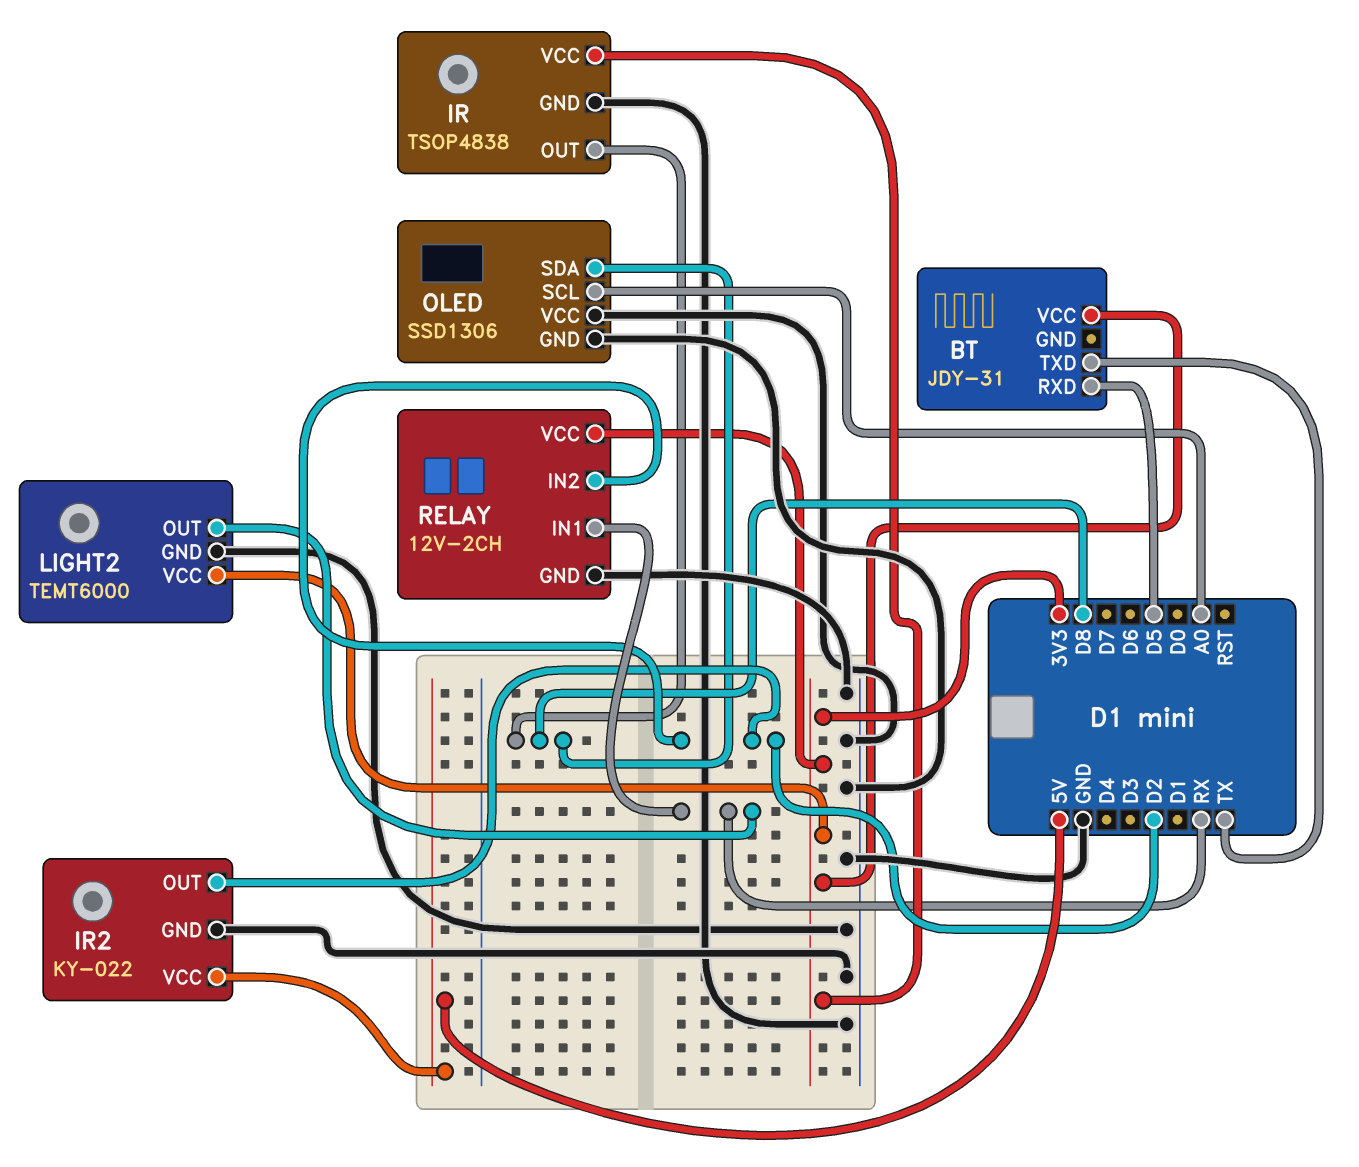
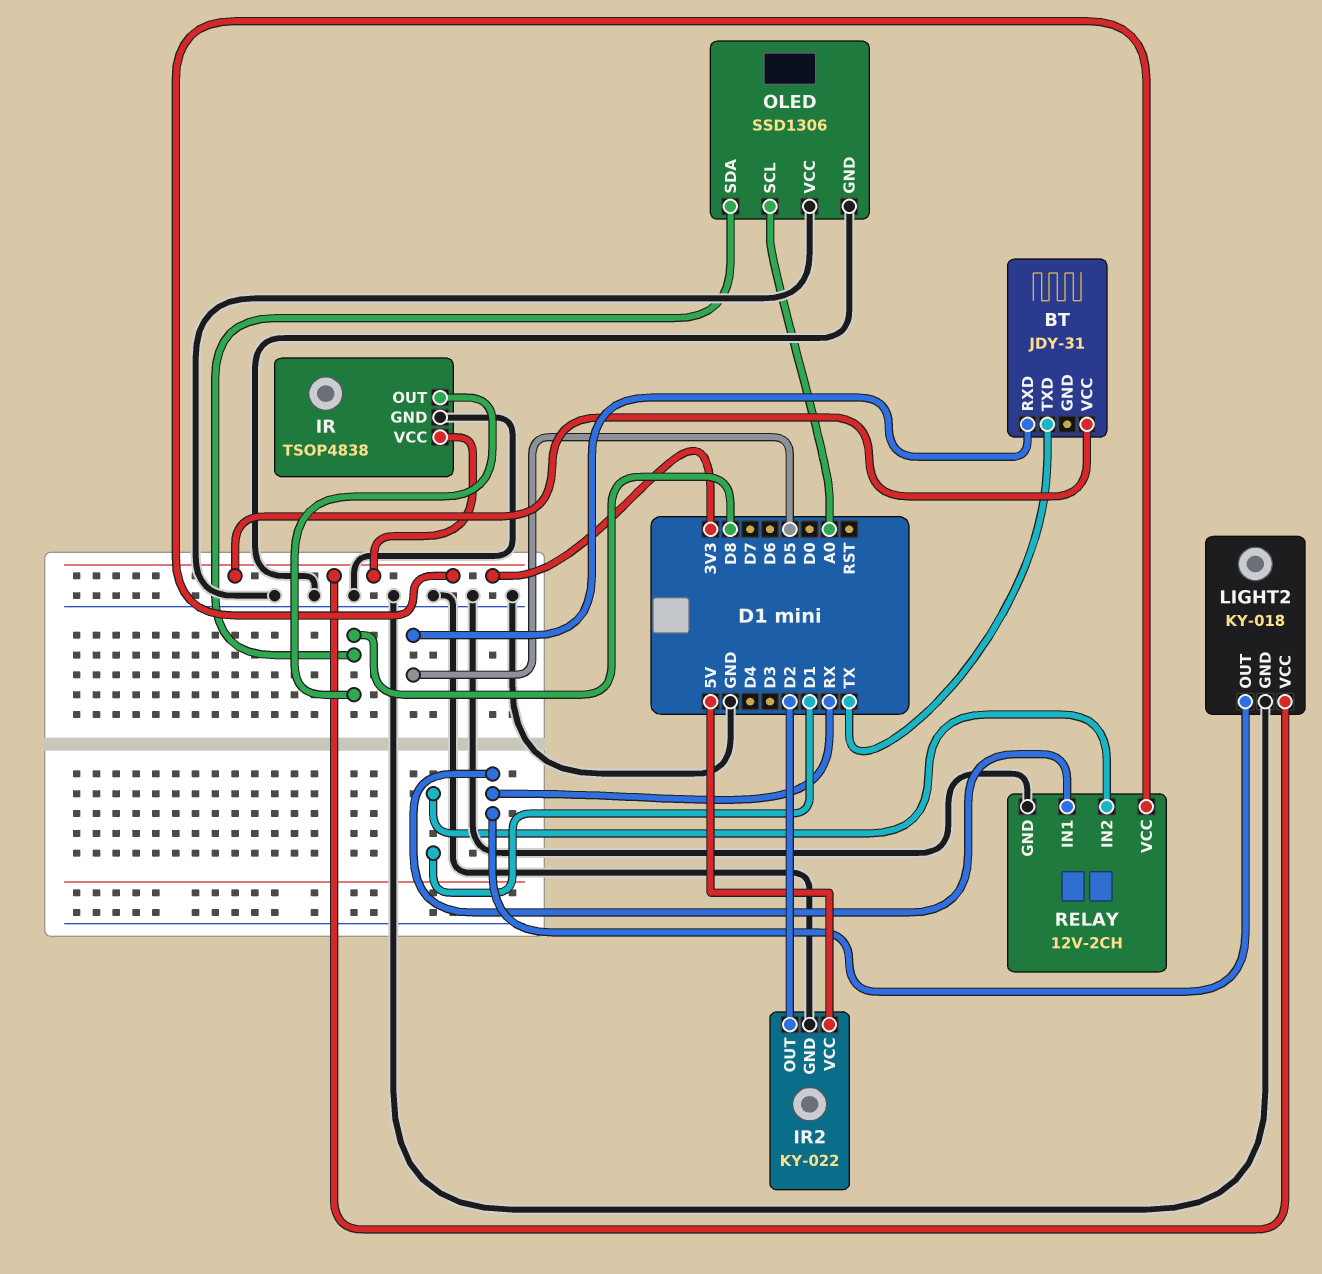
LIGHT2: TEMT6000 -> KY-018
RELAY pin IN2: D2 -> D1

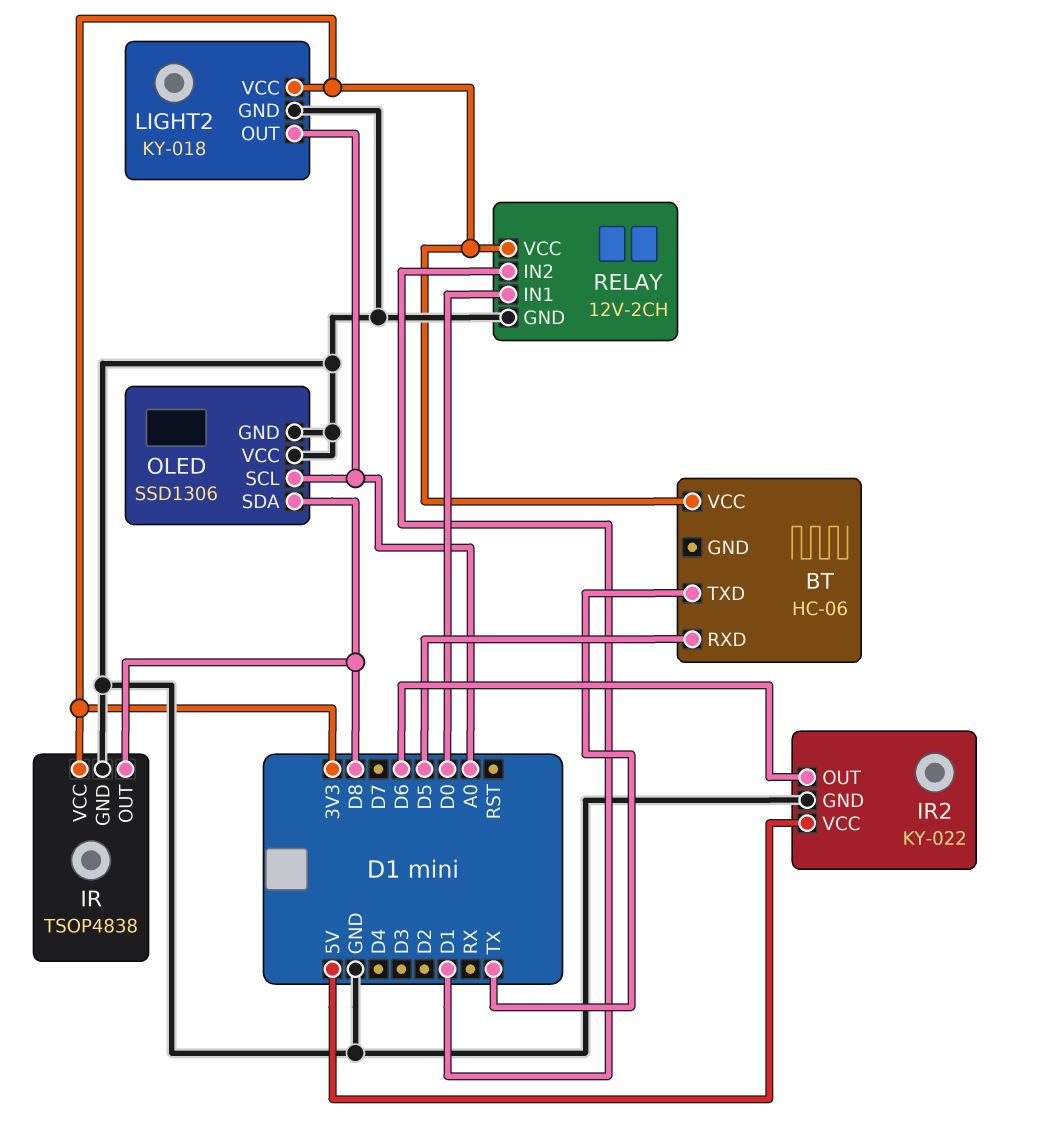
BT: JDY-31 -> HC-06
IR2 pin OUT: D2 -> D6
LIGHT2 pin OUT: RX -> A0
RELAY pin IN1: RX -> D0

